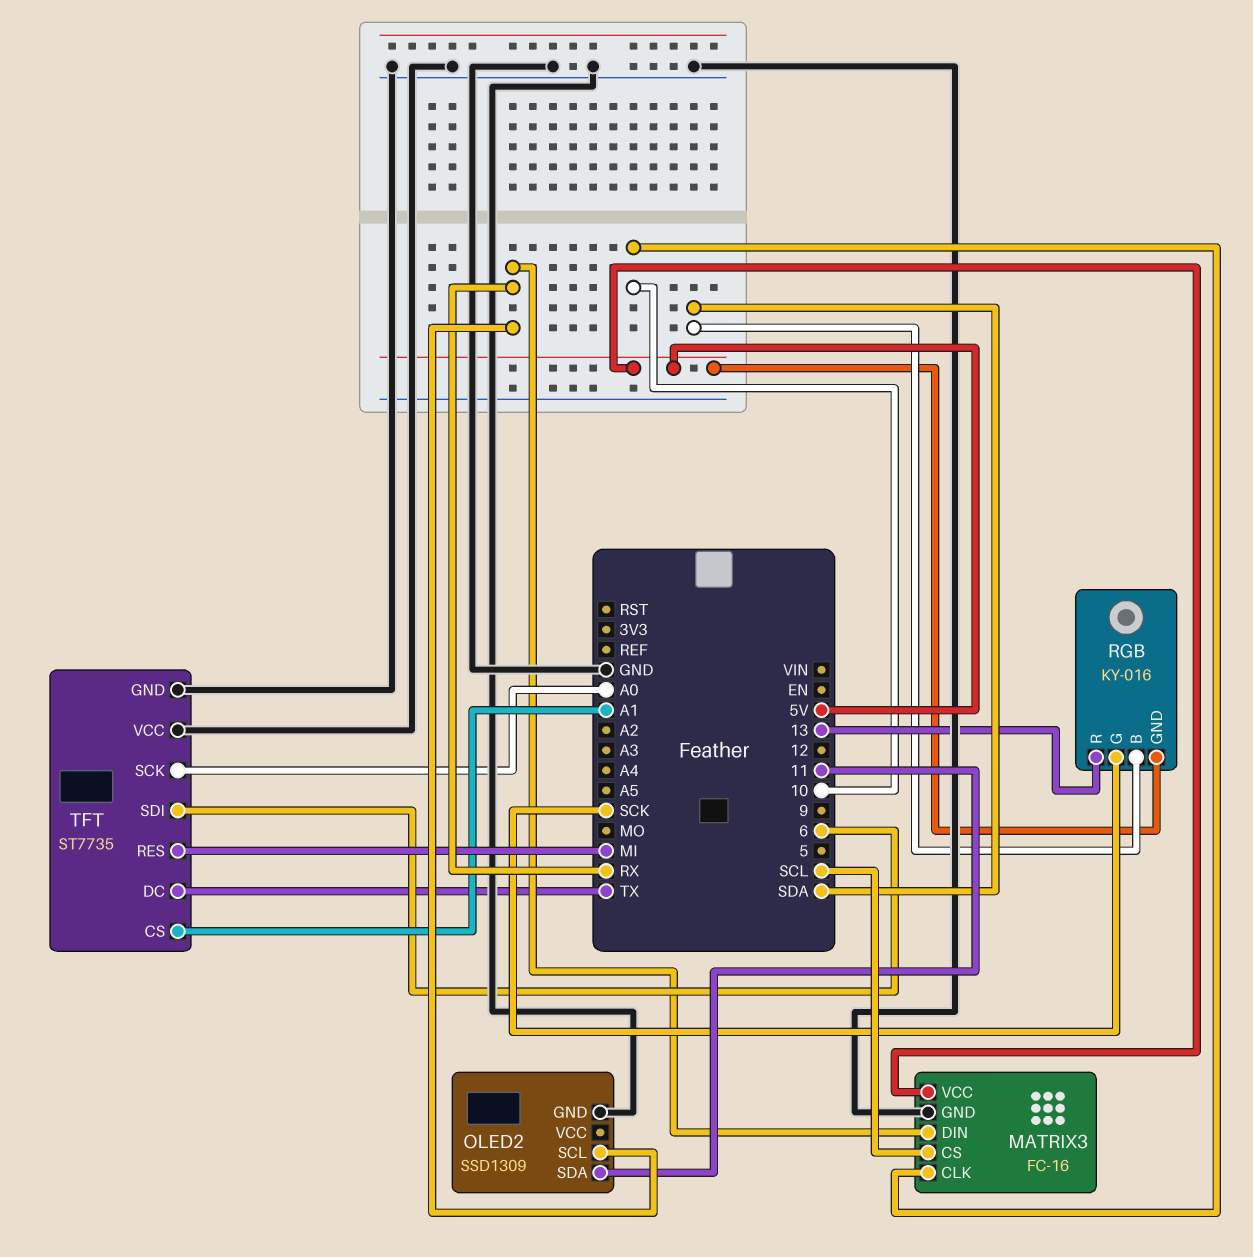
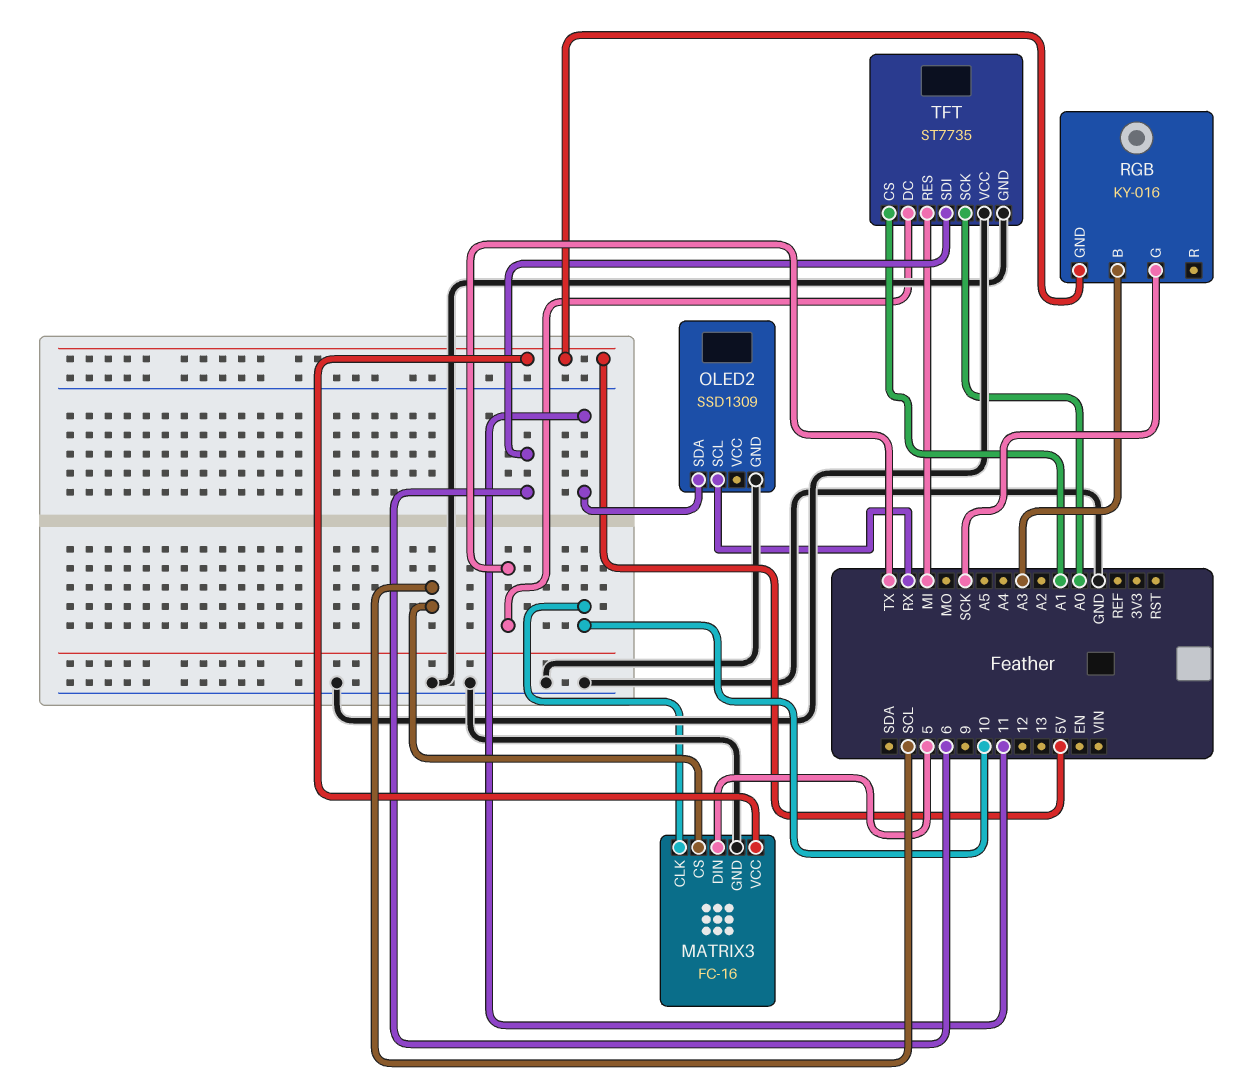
MATRIX3 pin DIN: RX -> 5
RGB pin B: SDA -> A3
RGB pin R: 13 -> none

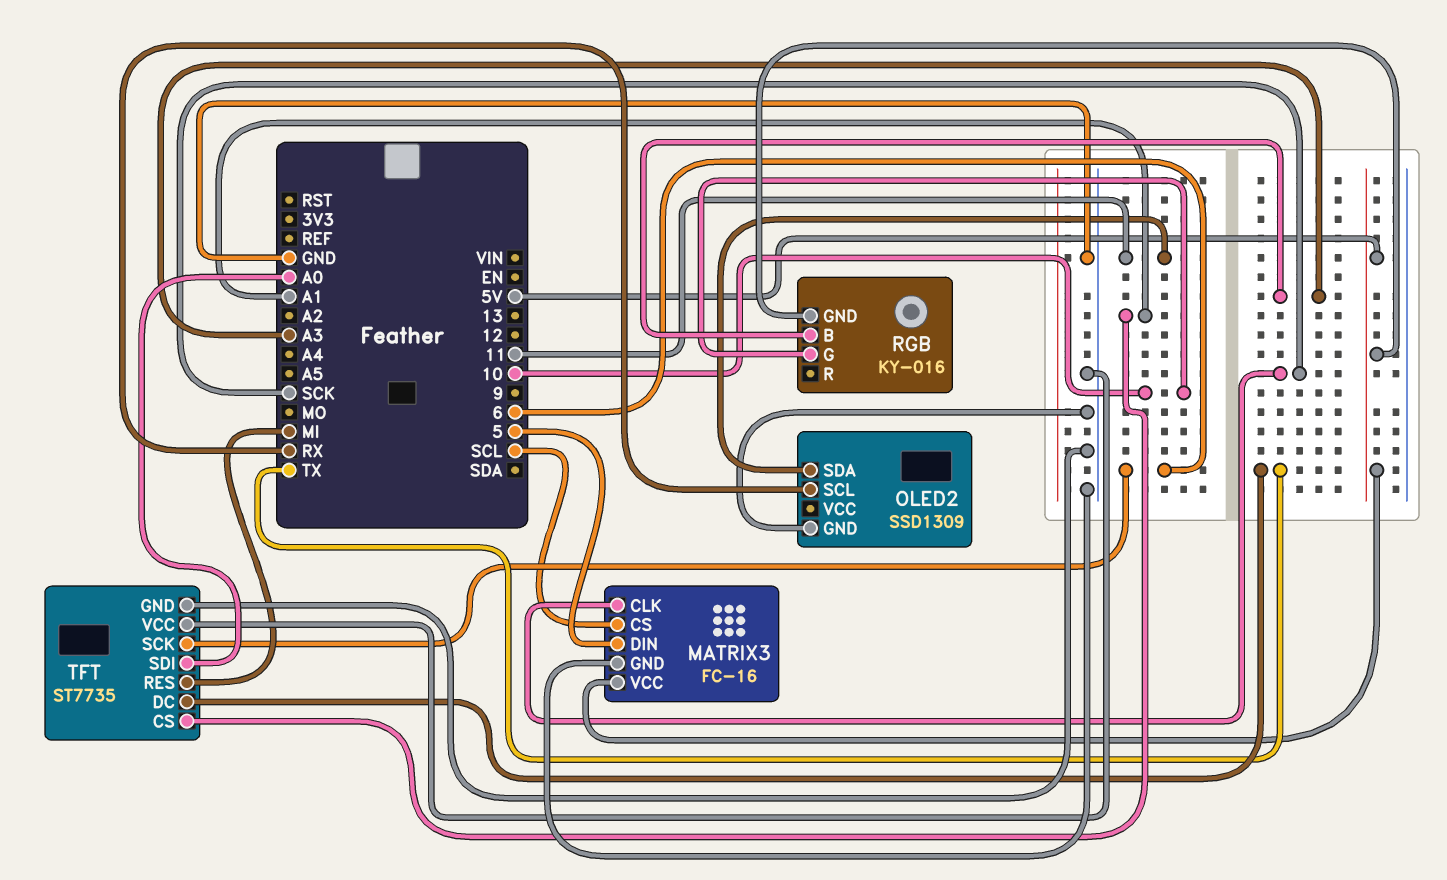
MATRIX3 pin CLK: 10 -> SCK
RGB pin G: SCK -> 10
TFT pin SCK: A0 -> 6
TFT pin SDI: 6 -> A0

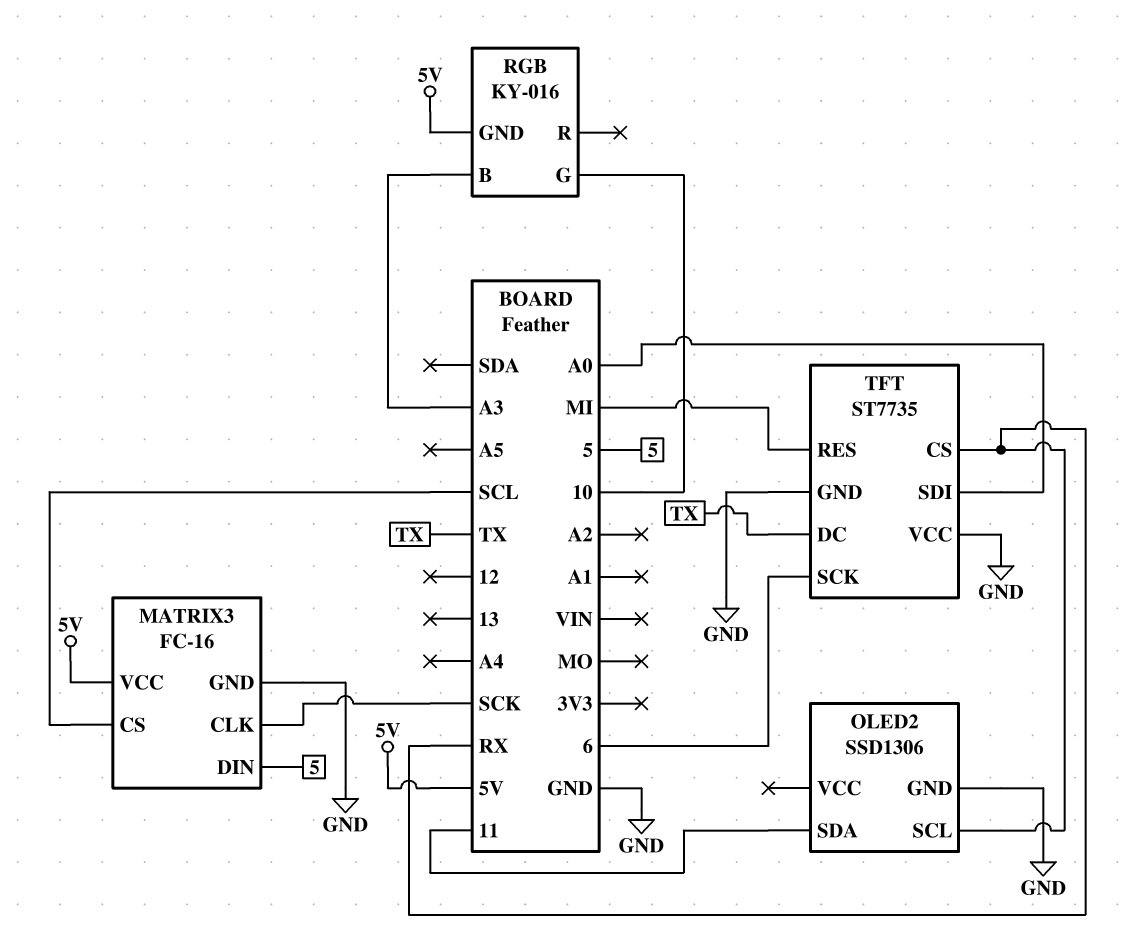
OLED2: SSD1309 -> SSD1306
TFT pin CS: A1 -> RX

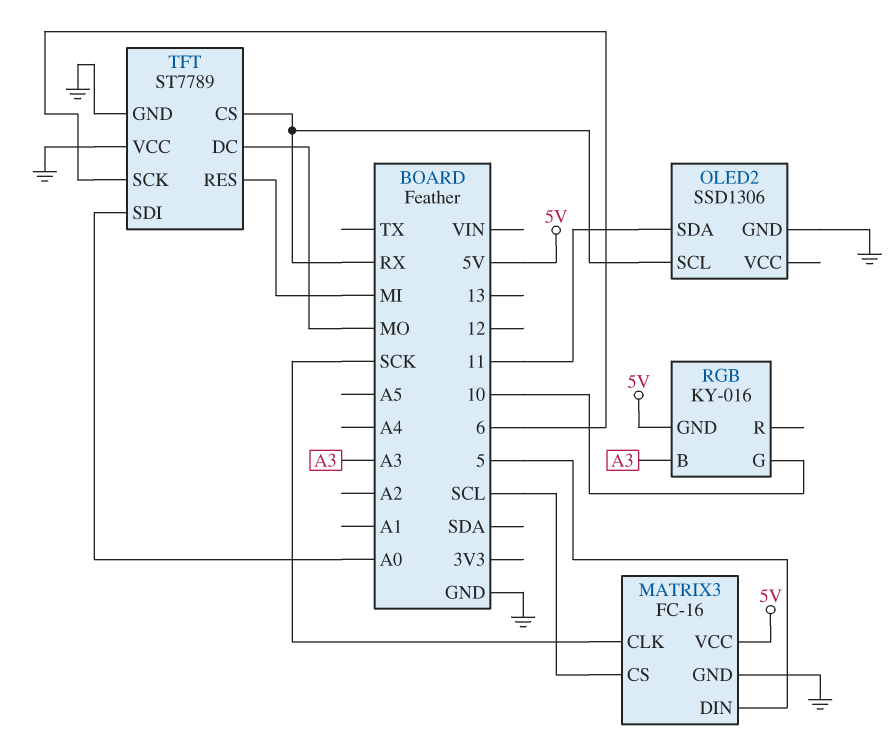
TFT: ST7735 -> ST7789
TFT pin DC: TX -> MO

